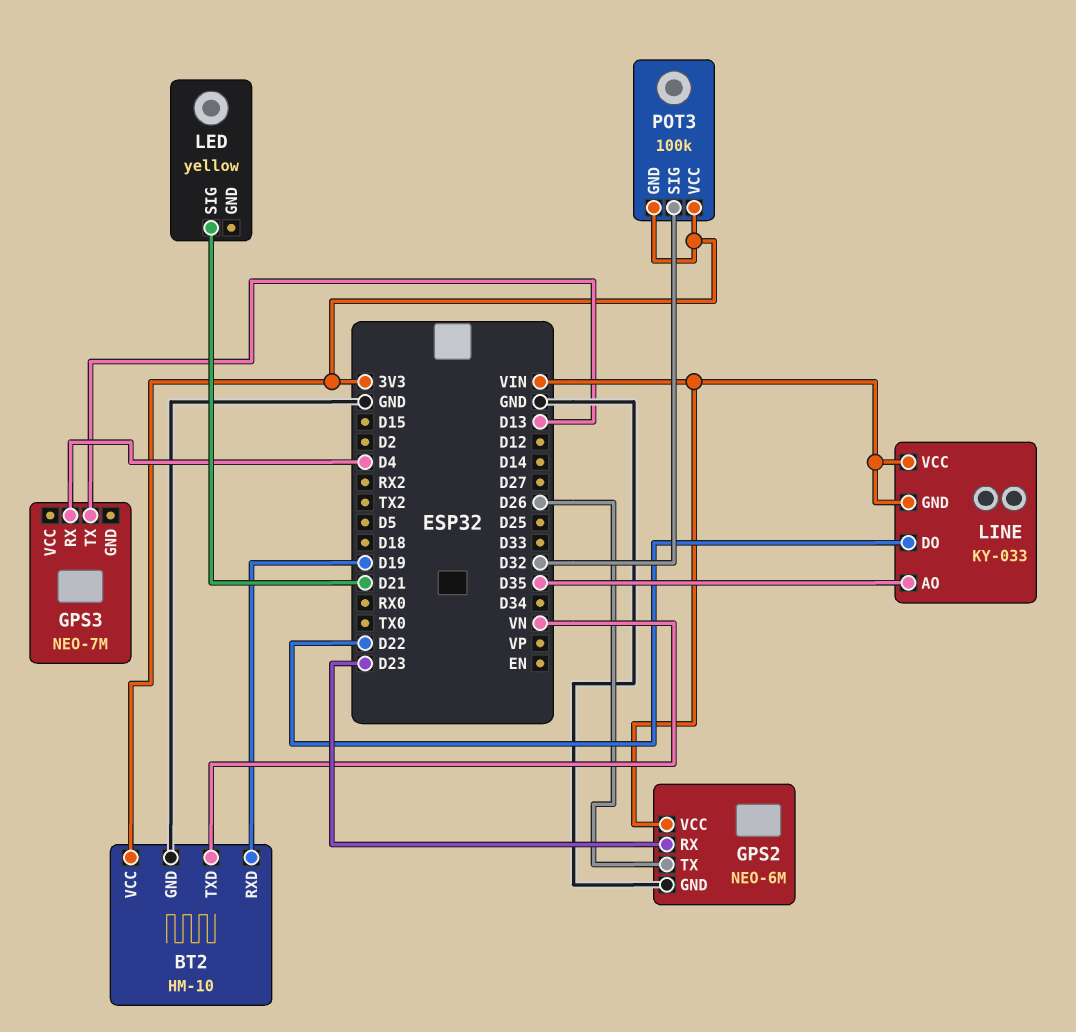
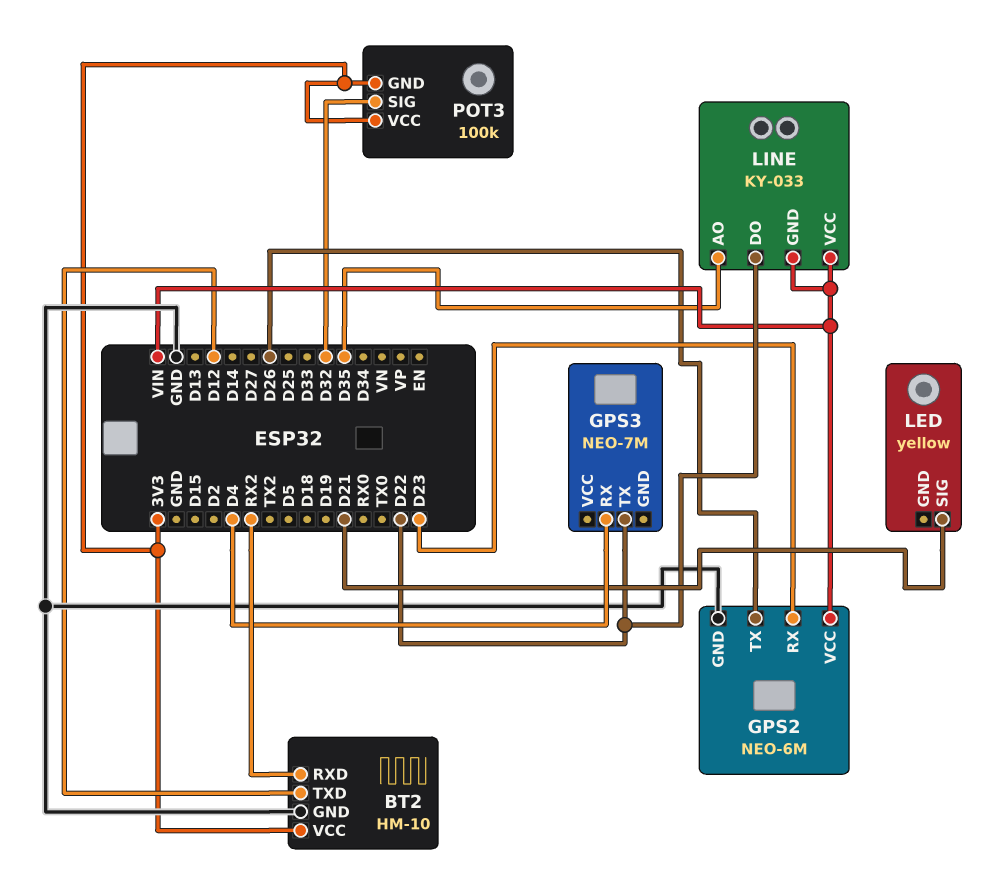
BT2 pin RXD: D19 -> RX2
BT2 pin TXD: VN -> D12
GPS3 pin TX: D13 -> D22

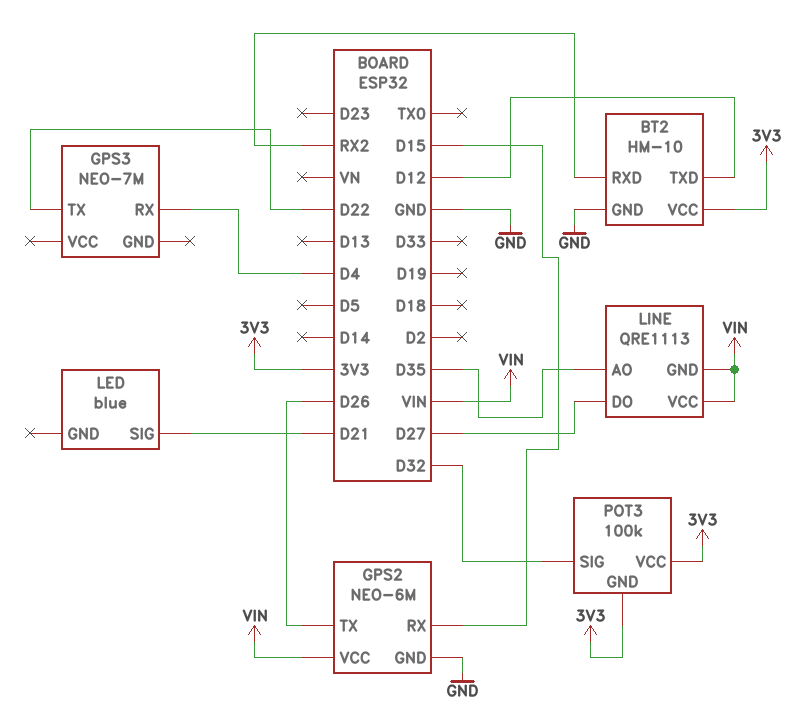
GPS2 pin RX: D23 -> D15
LED: yellow -> blue
LINE: KY-033 -> QRE1113
LINE pin DO: D22 -> D27

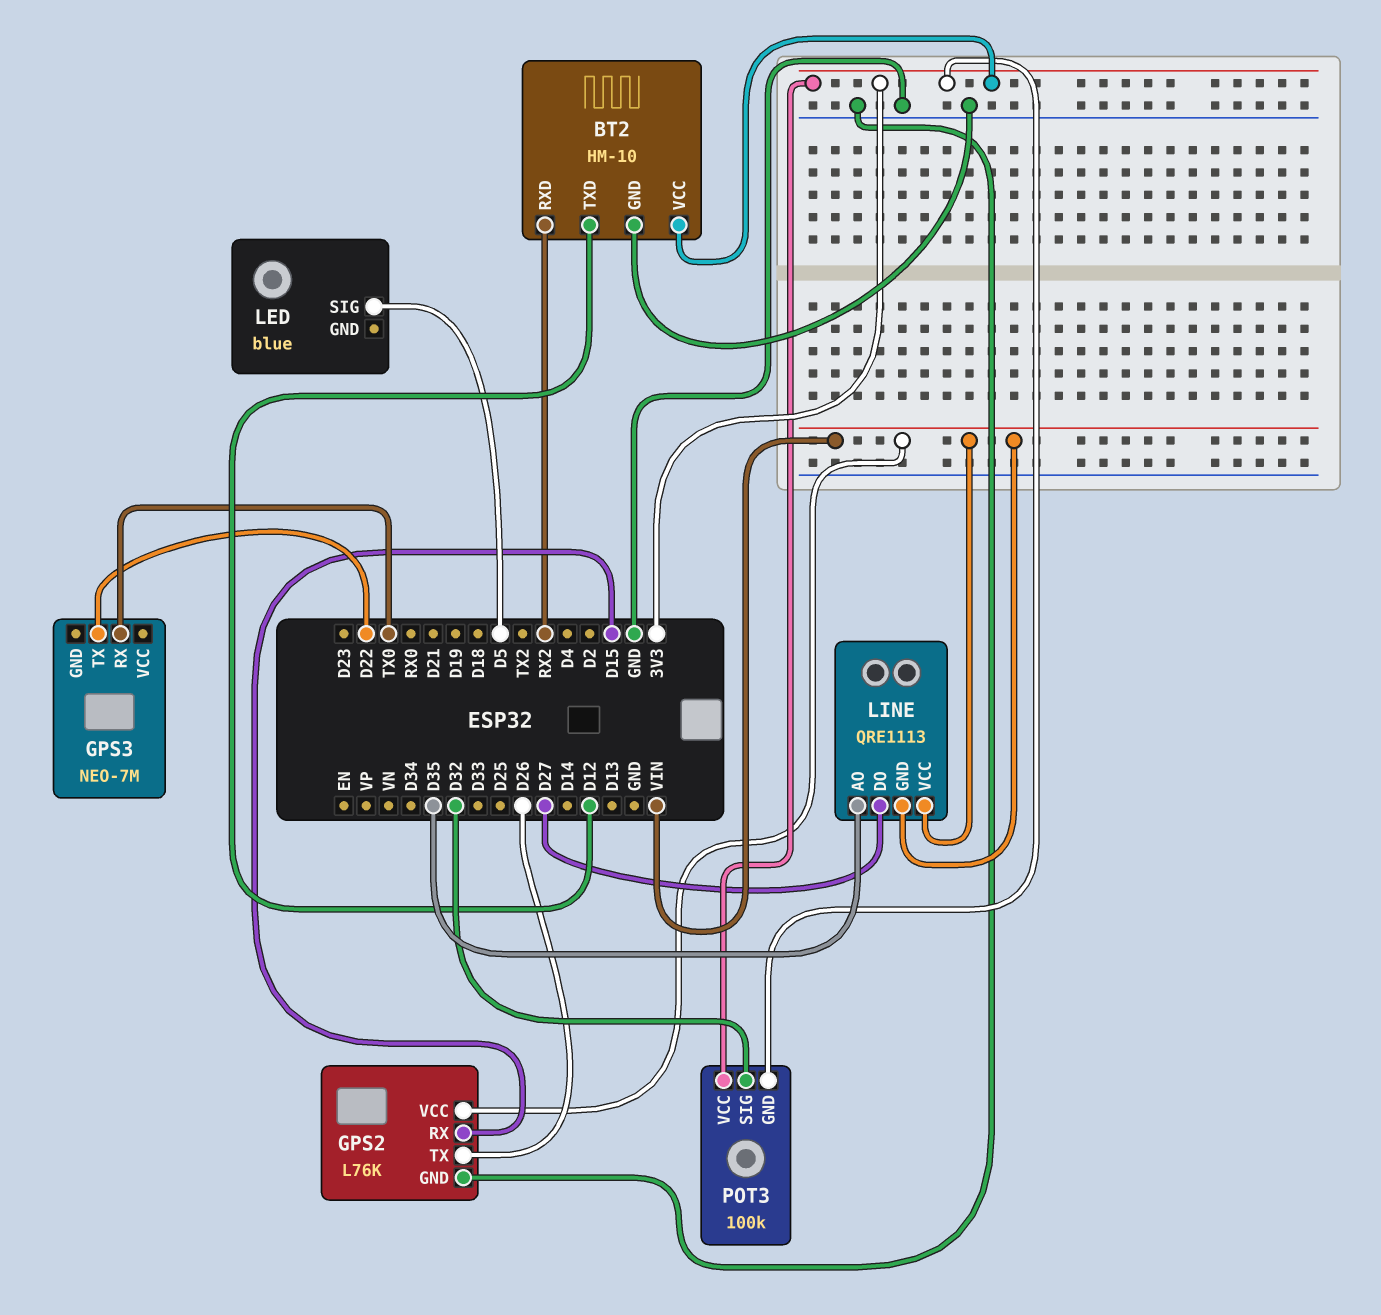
GPS2: NEO-6M -> L76K
GPS3 pin RX: D4 -> TX0
LED pin SIG: D21 -> D5

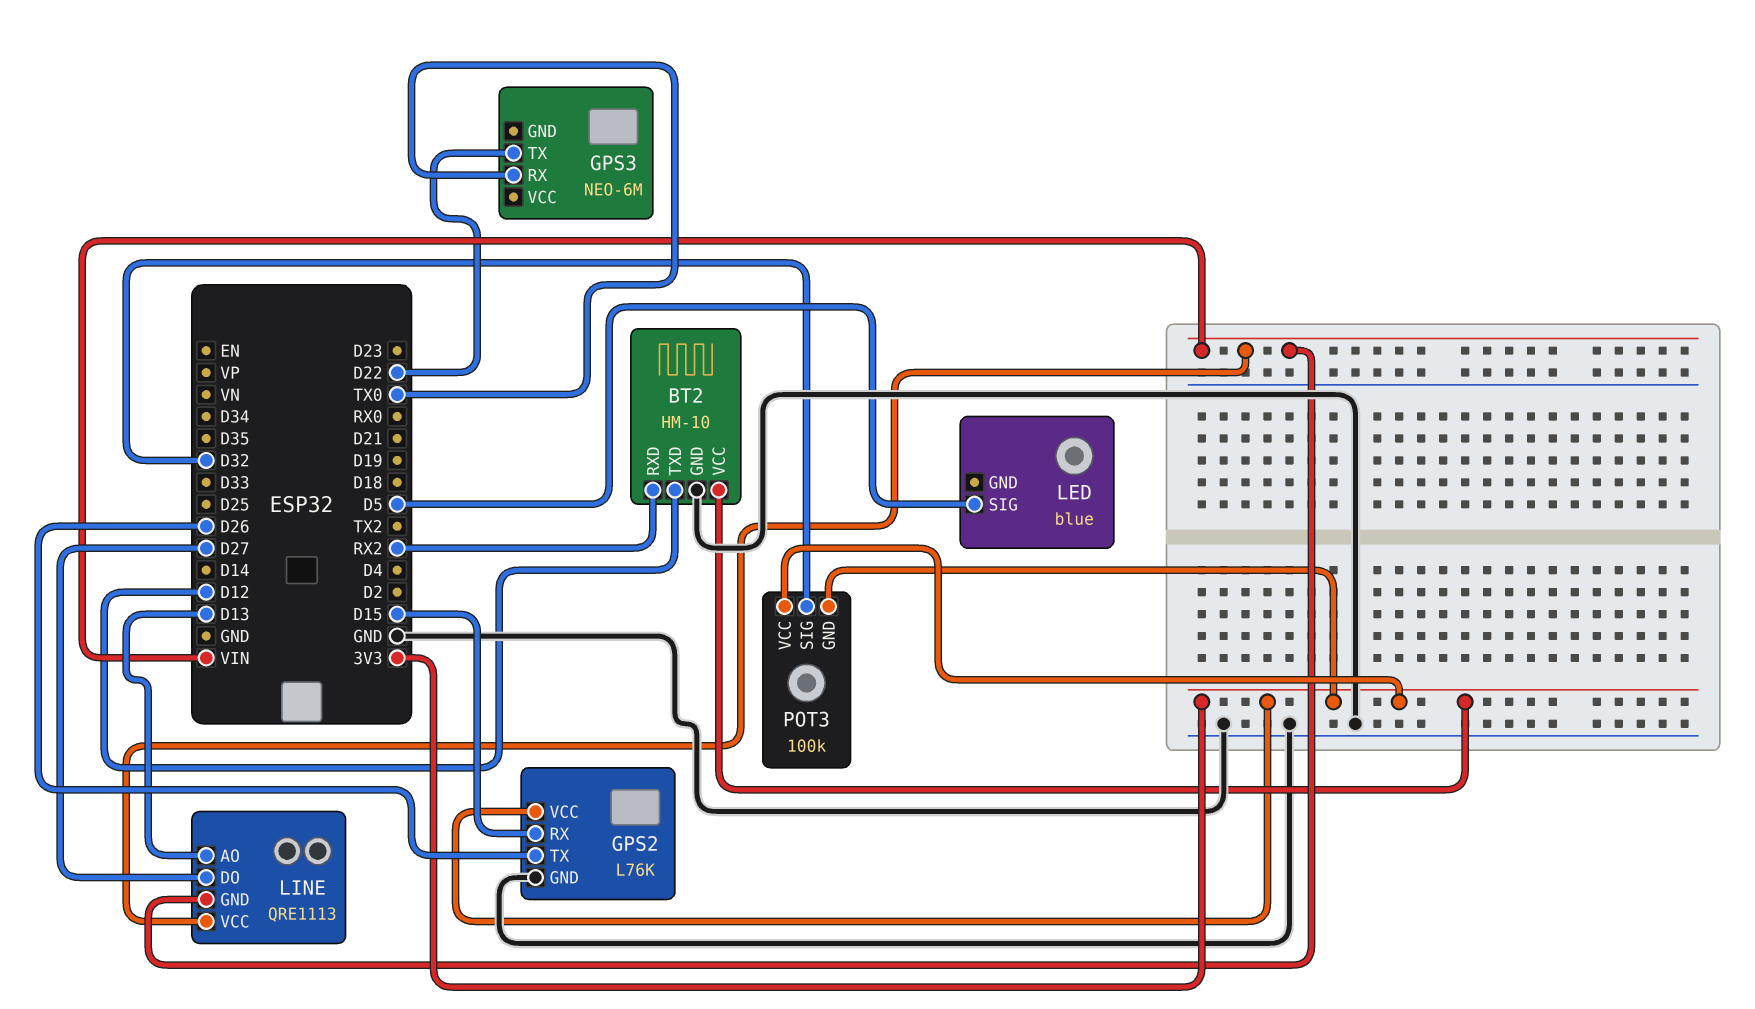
GPS2 pin VCC: VIN -> 3V3
GPS3: NEO-7M -> NEO-6M
LINE pin AO: D35 -> D13

